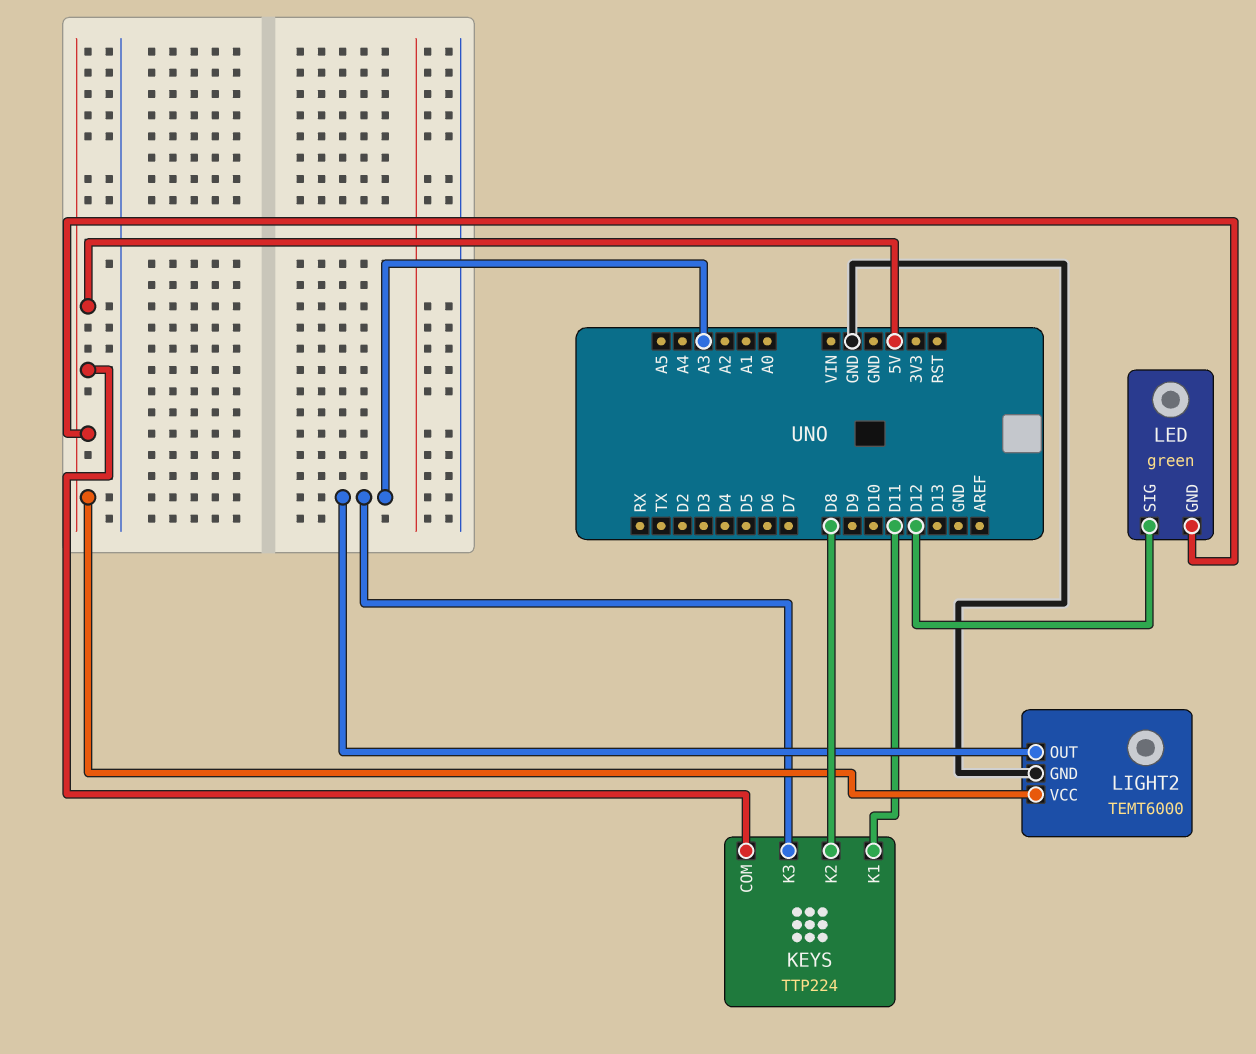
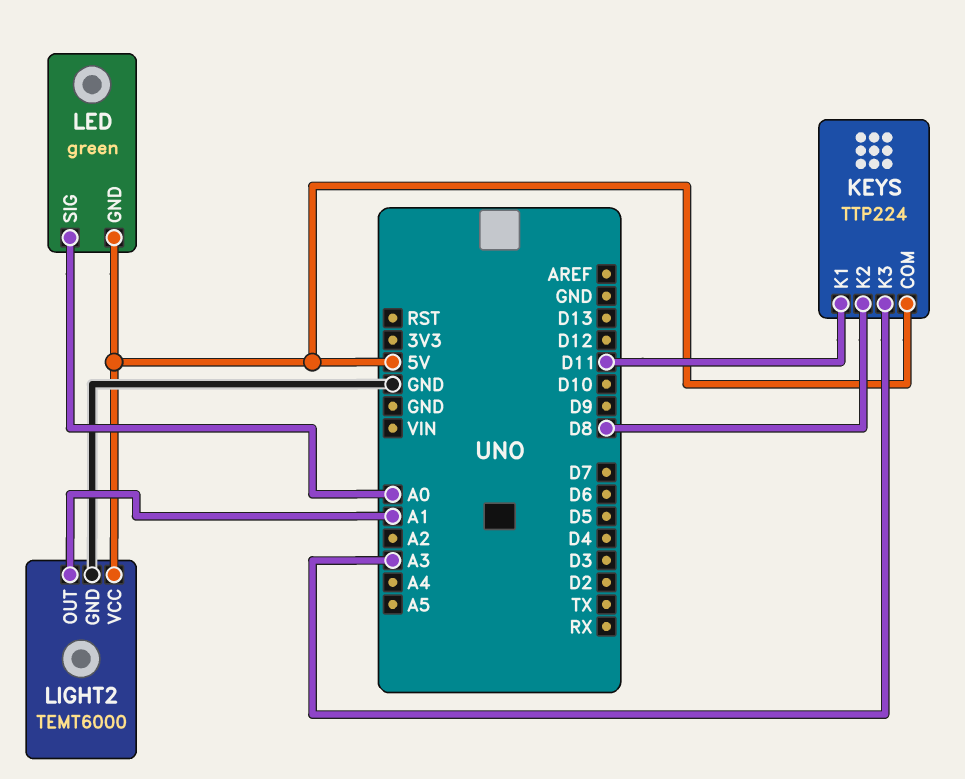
LED pin SIG: D12 -> A0
LIGHT2 pin OUT: A3 -> A1

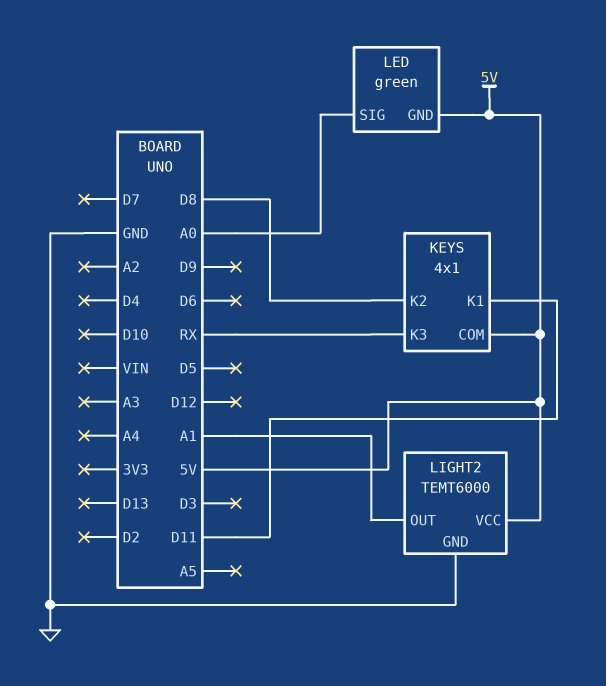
KEYS: TTP224 -> 4x1
KEYS pin K3: A3 -> RX

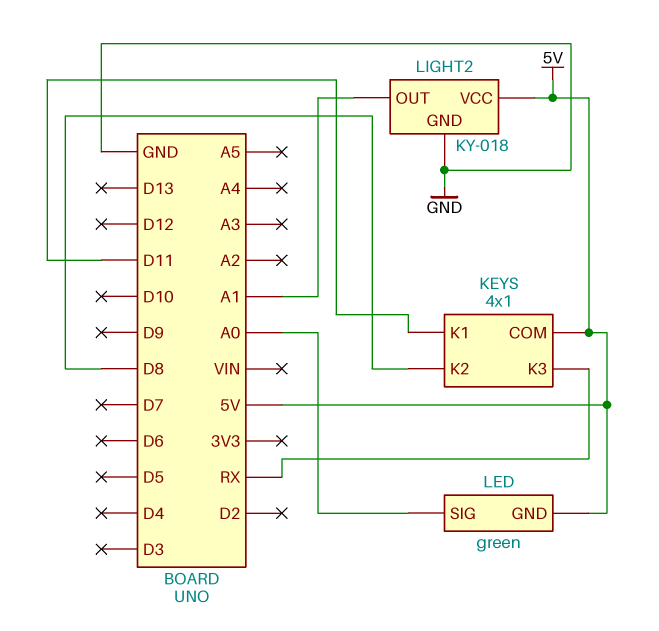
LIGHT2: TEMT6000 -> KY-018

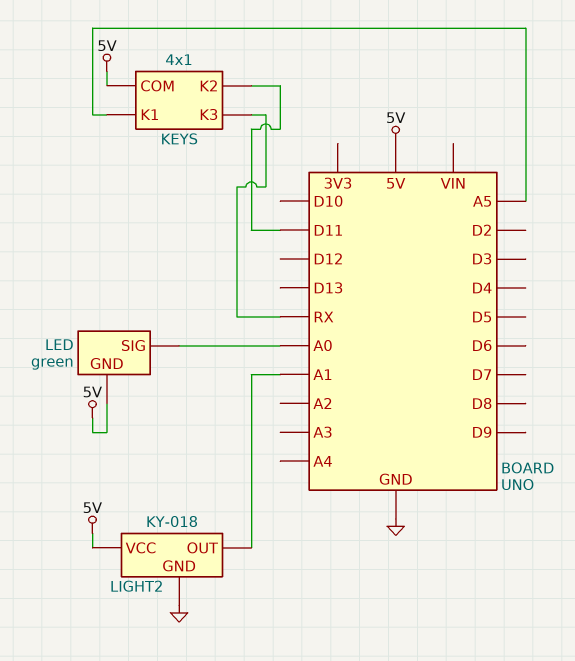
KEYS pin K1: D11 -> A5
KEYS pin K2: D8 -> D11

